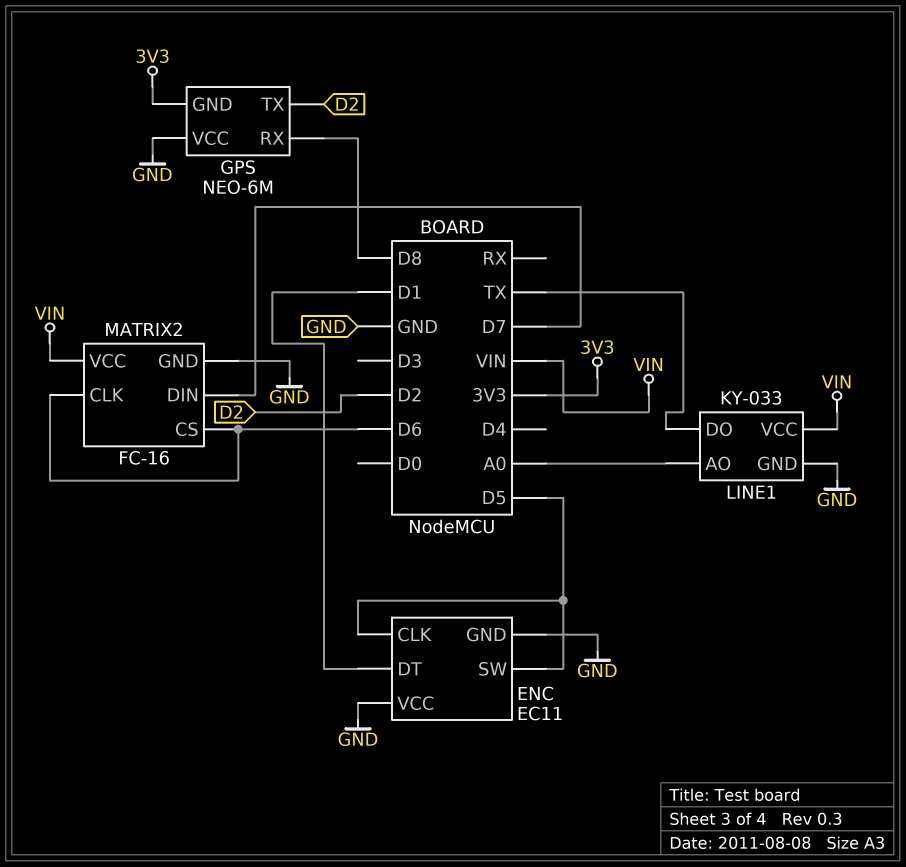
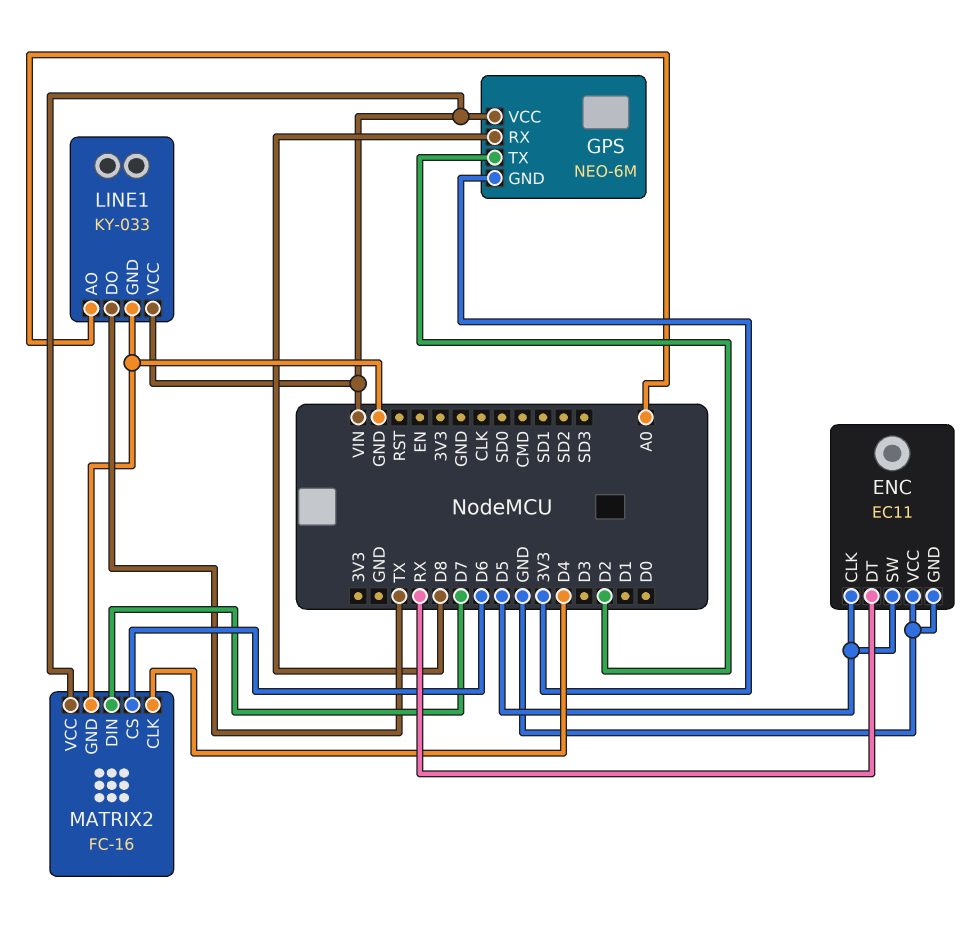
ENC pin DT: D1 -> RX
GPS pin VCC: GND -> VIN
MATRIX2 pin CLK: D6 -> D4

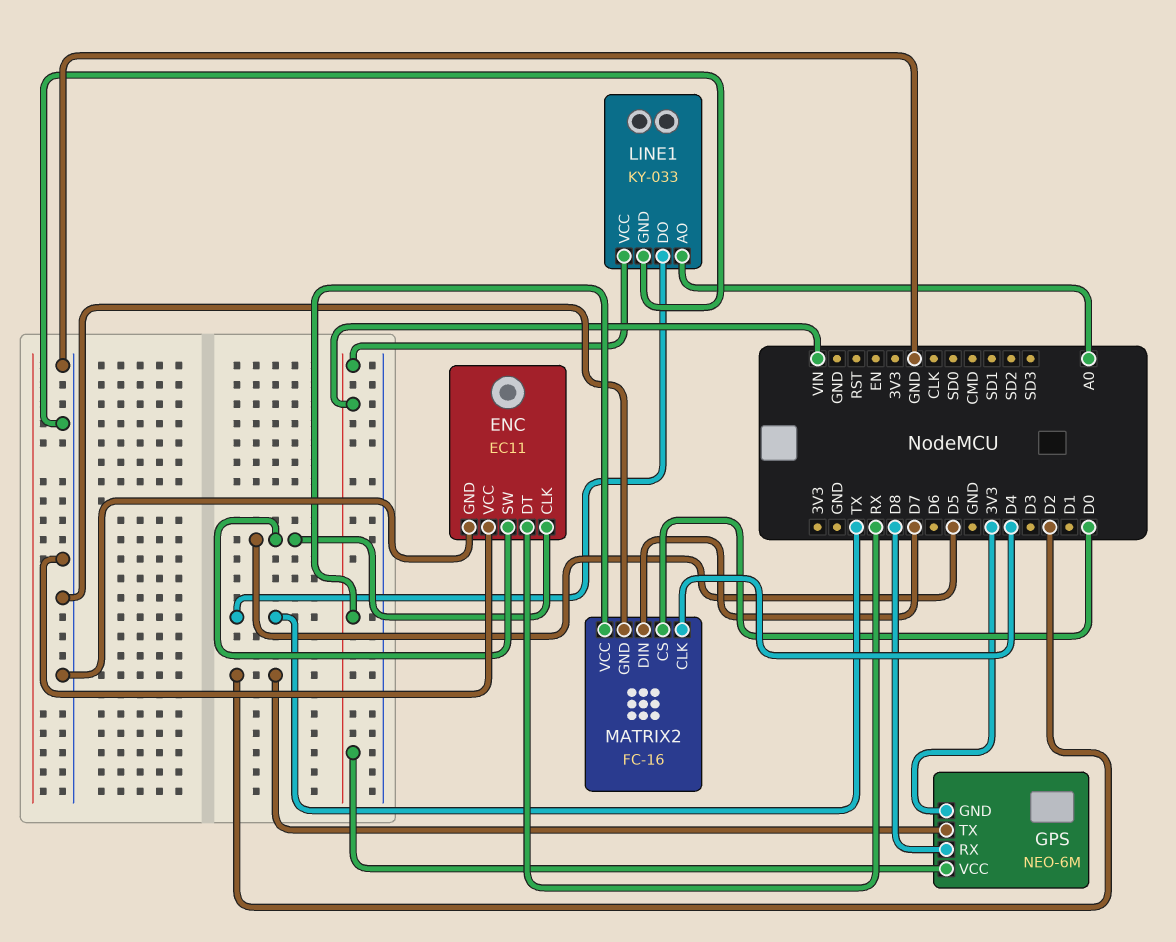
MATRIX2 pin CS: D6 -> D0

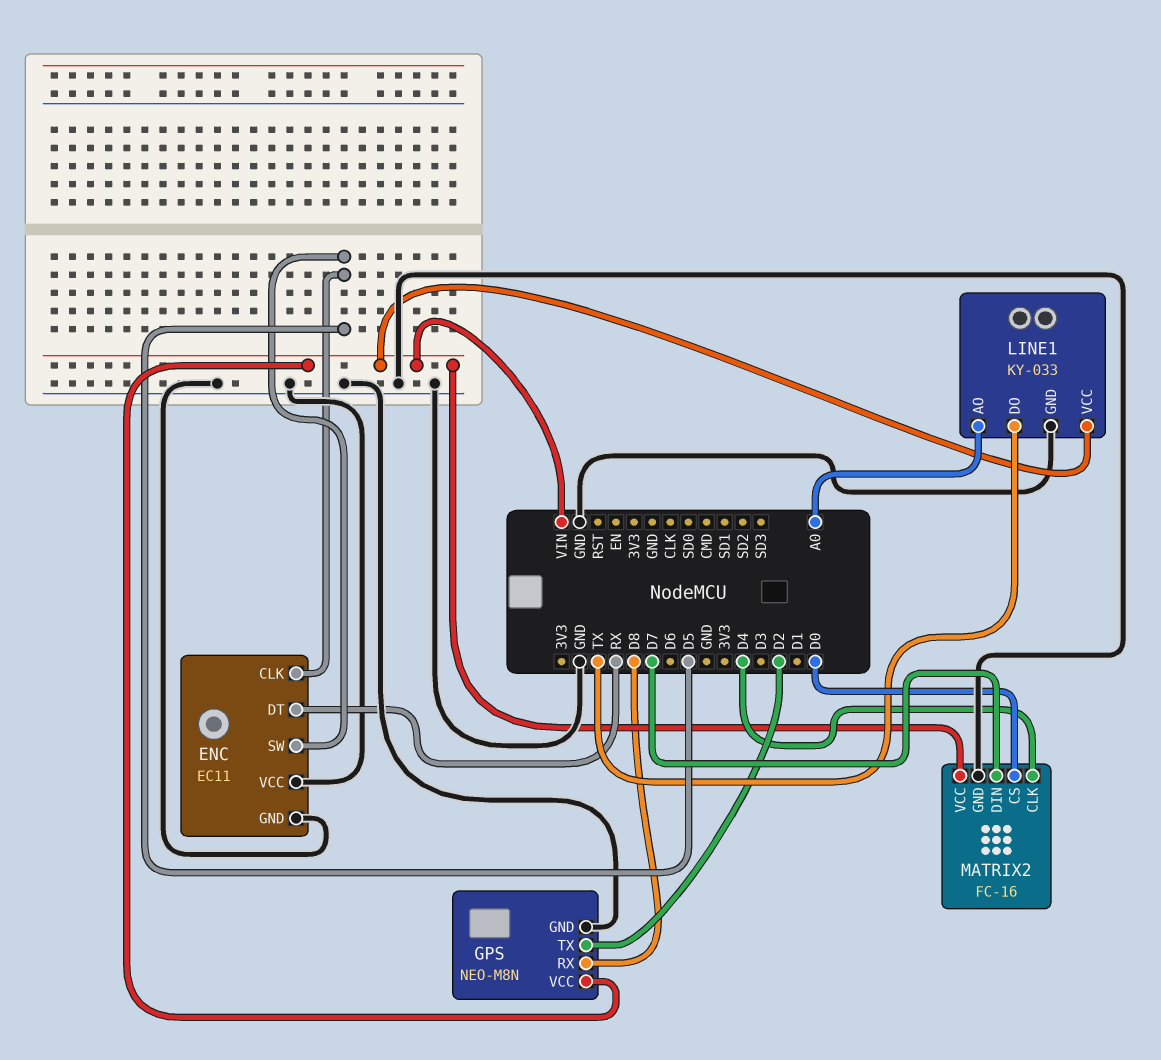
GPS: NEO-6M -> NEO-M8N
GPS pin GND: 3V3 -> GND

